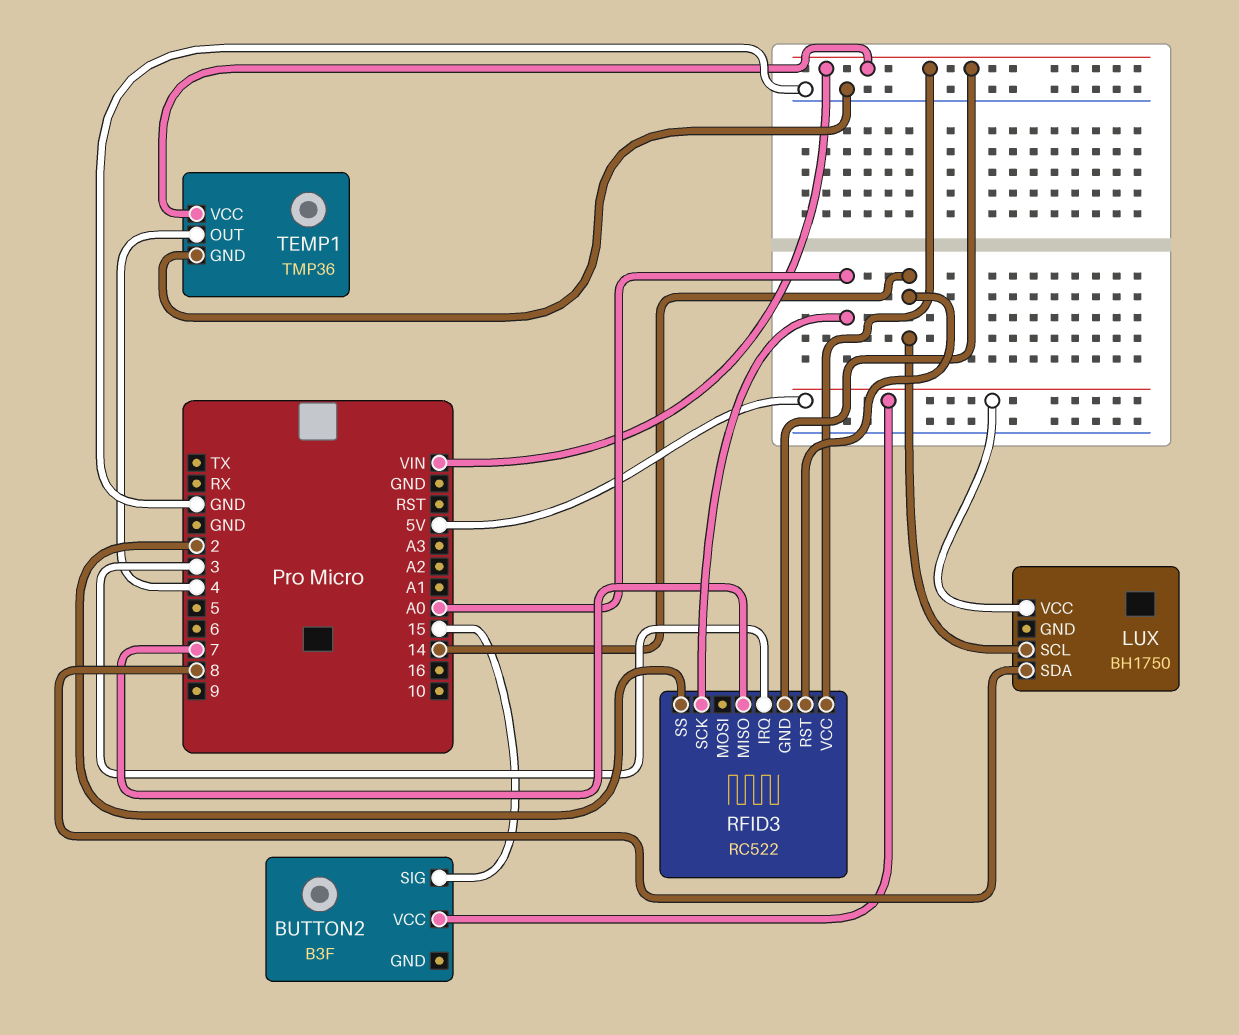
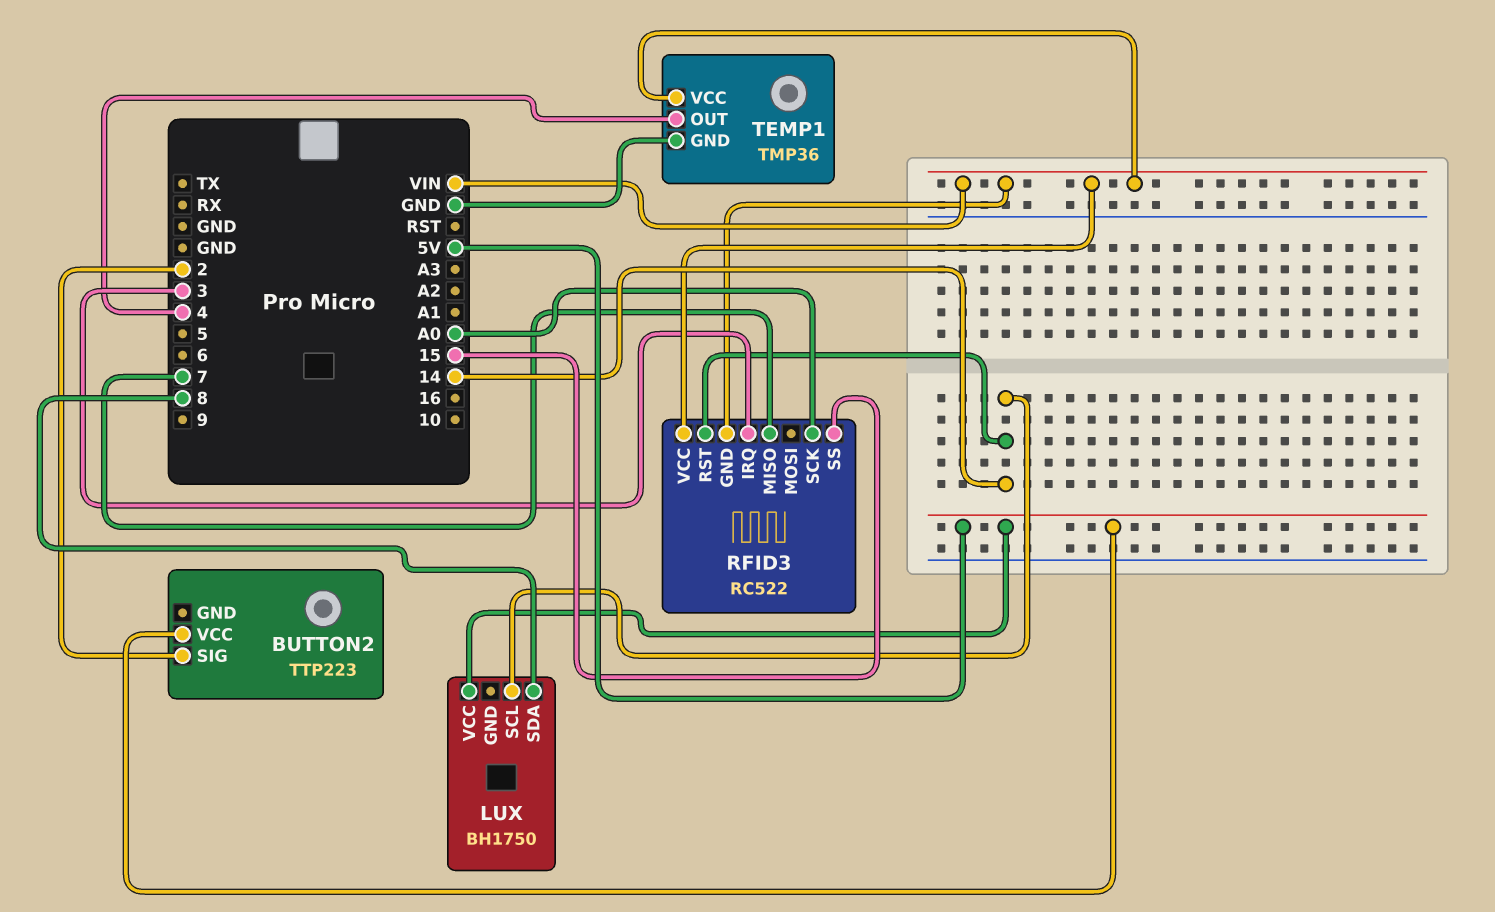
BUTTON2: B3F -> TTP223
BUTTON2 pin SIG: 15 -> 2
RFID3 pin SS: 2 -> 15

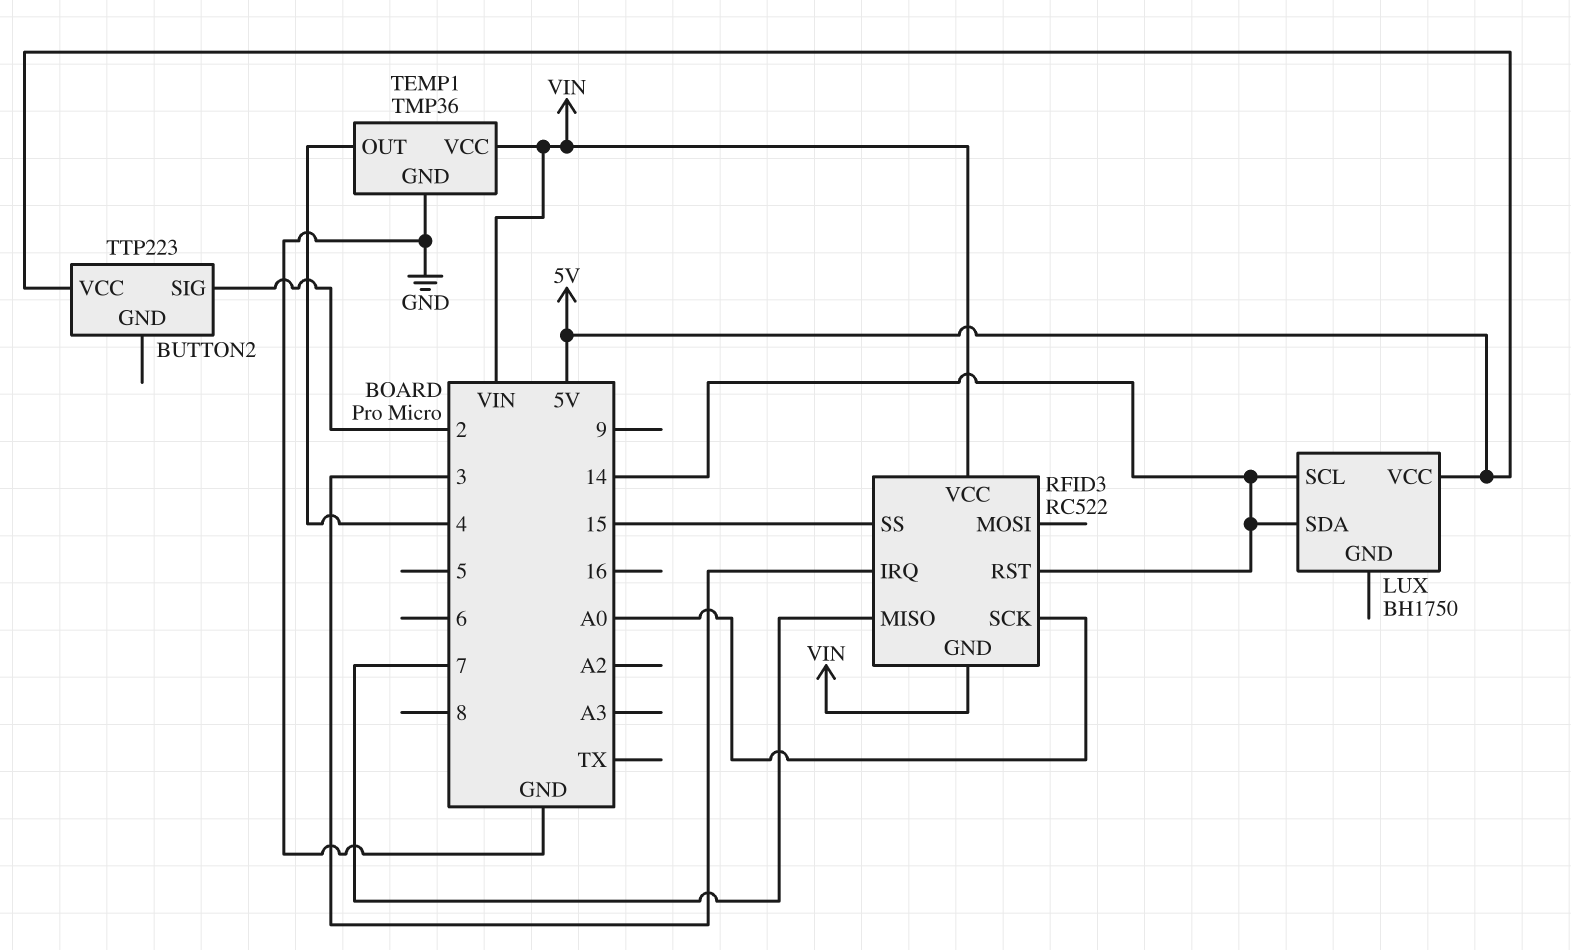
LUX pin SDA: 8 -> 14

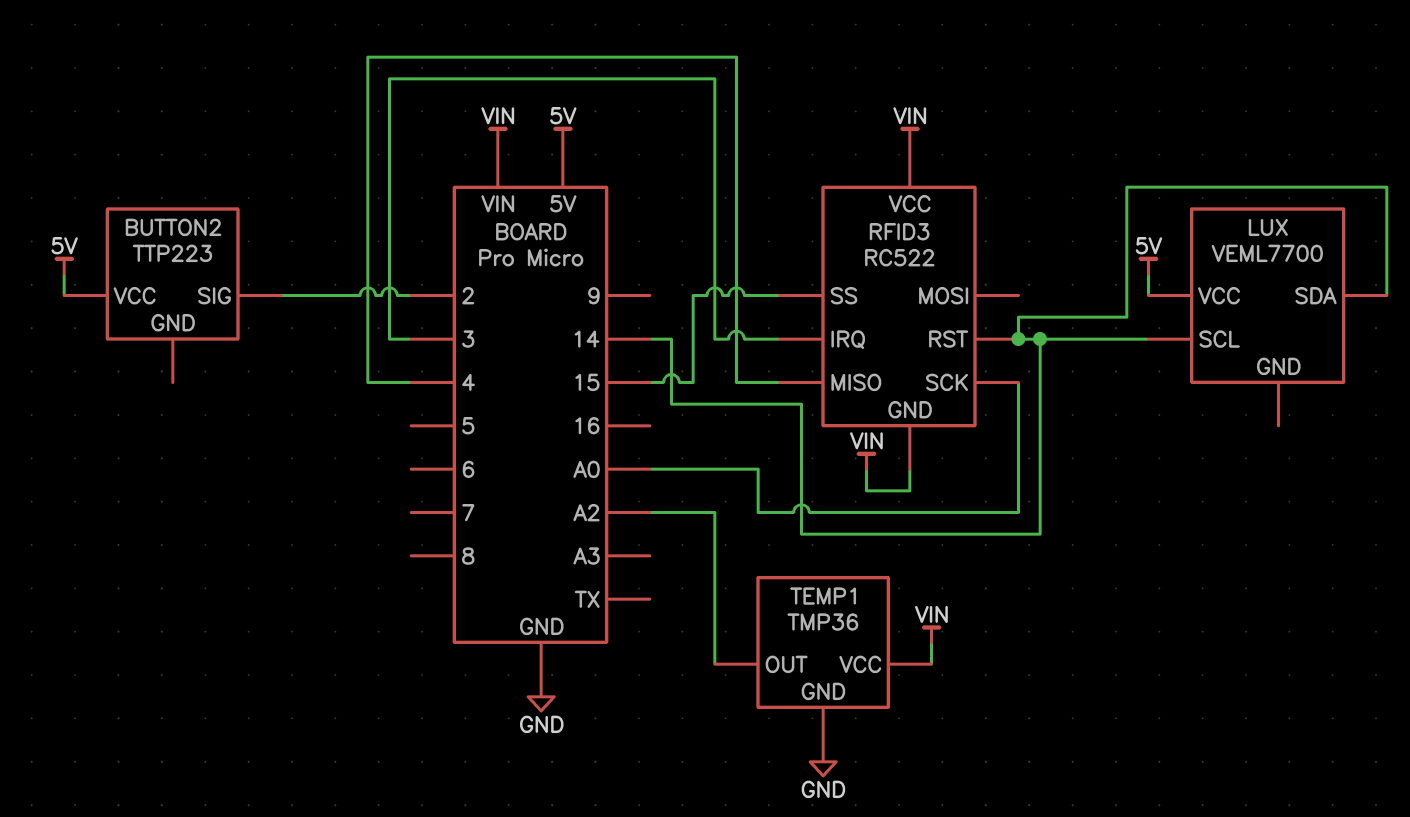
LUX: BH1750 -> VEML7700
RFID3 pin MISO: 7 -> 4
TEMP1 pin OUT: 4 -> A2

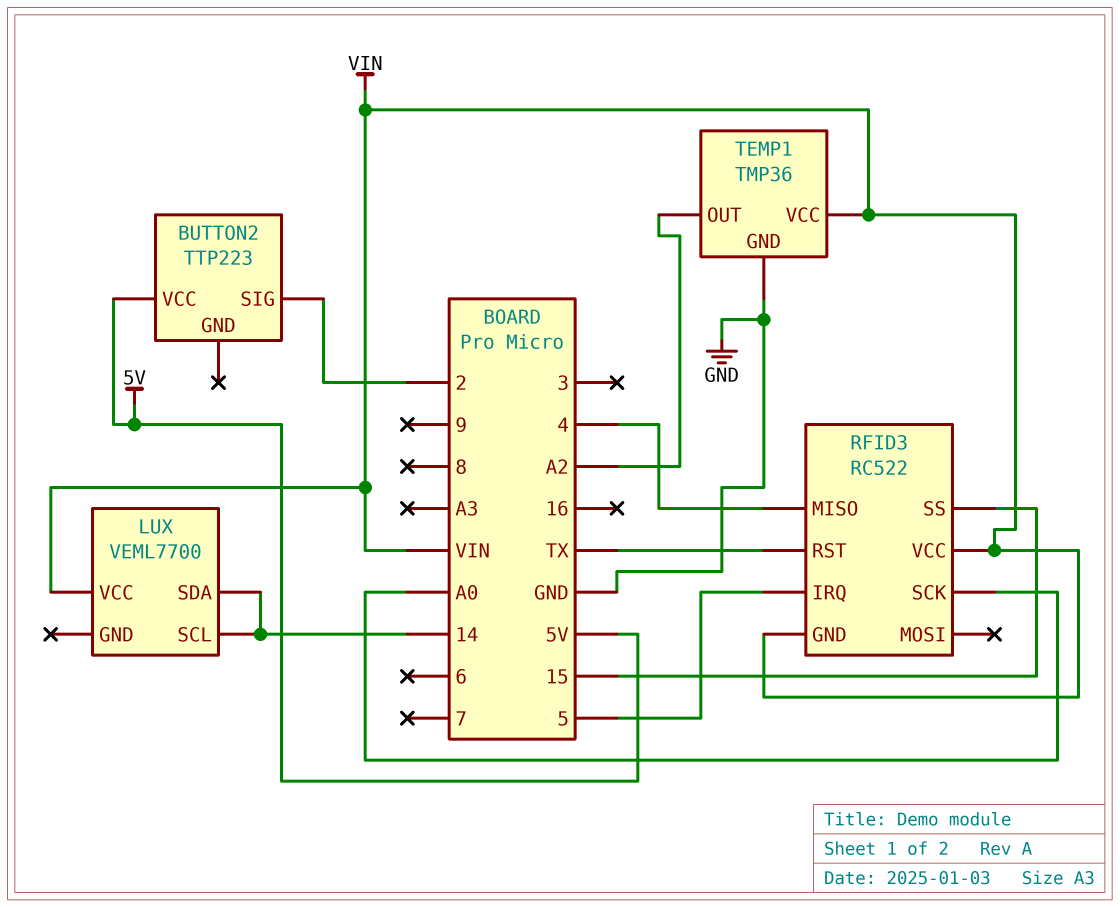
LUX pin VCC: 5V -> VIN
RFID3 pin IRQ: 3 -> 5
RFID3 pin RST: 14 -> TX

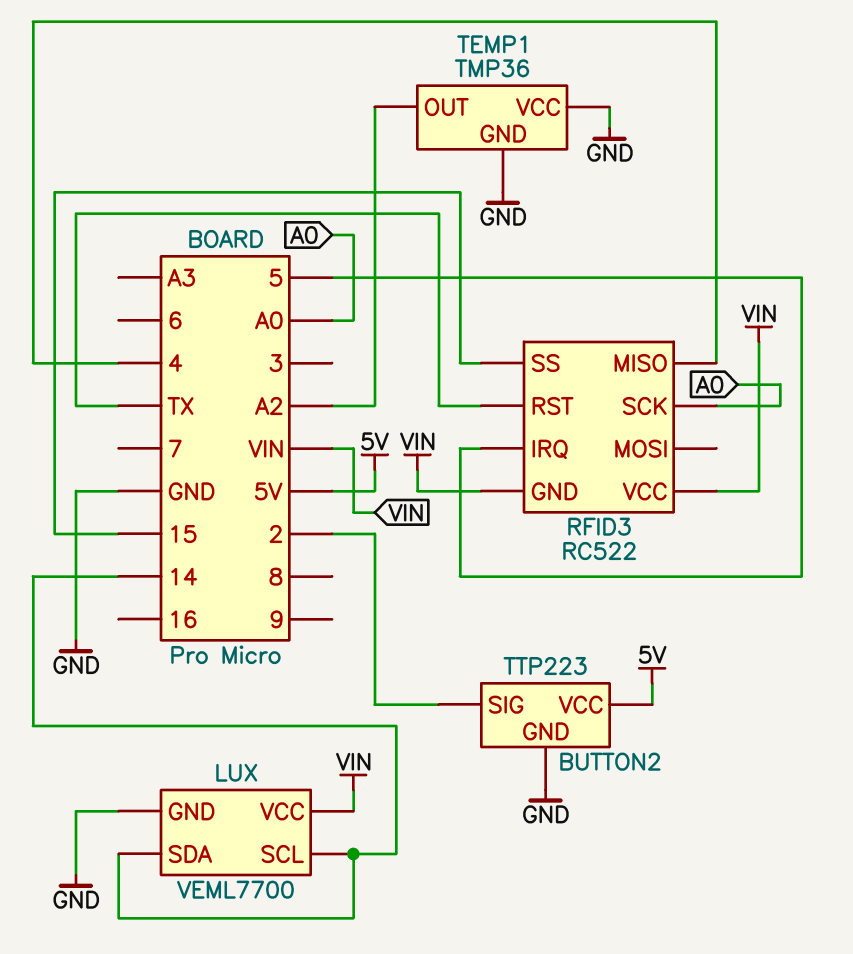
BUTTON2 pin GND: none -> GND
LUX pin GND: none -> GND
TEMP1 pin VCC: VIN -> GND

